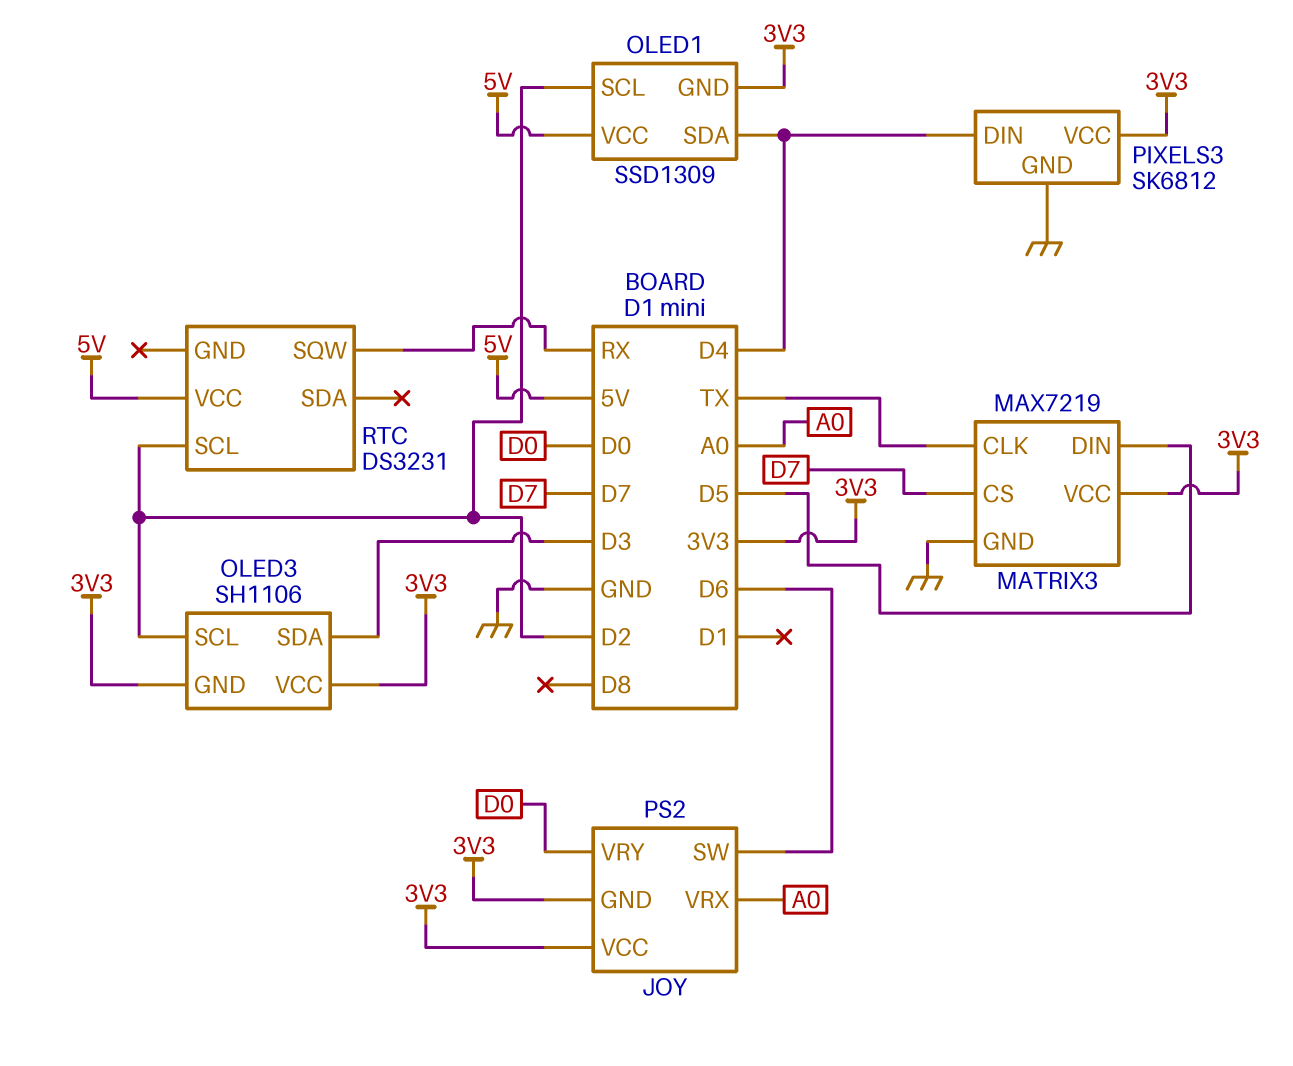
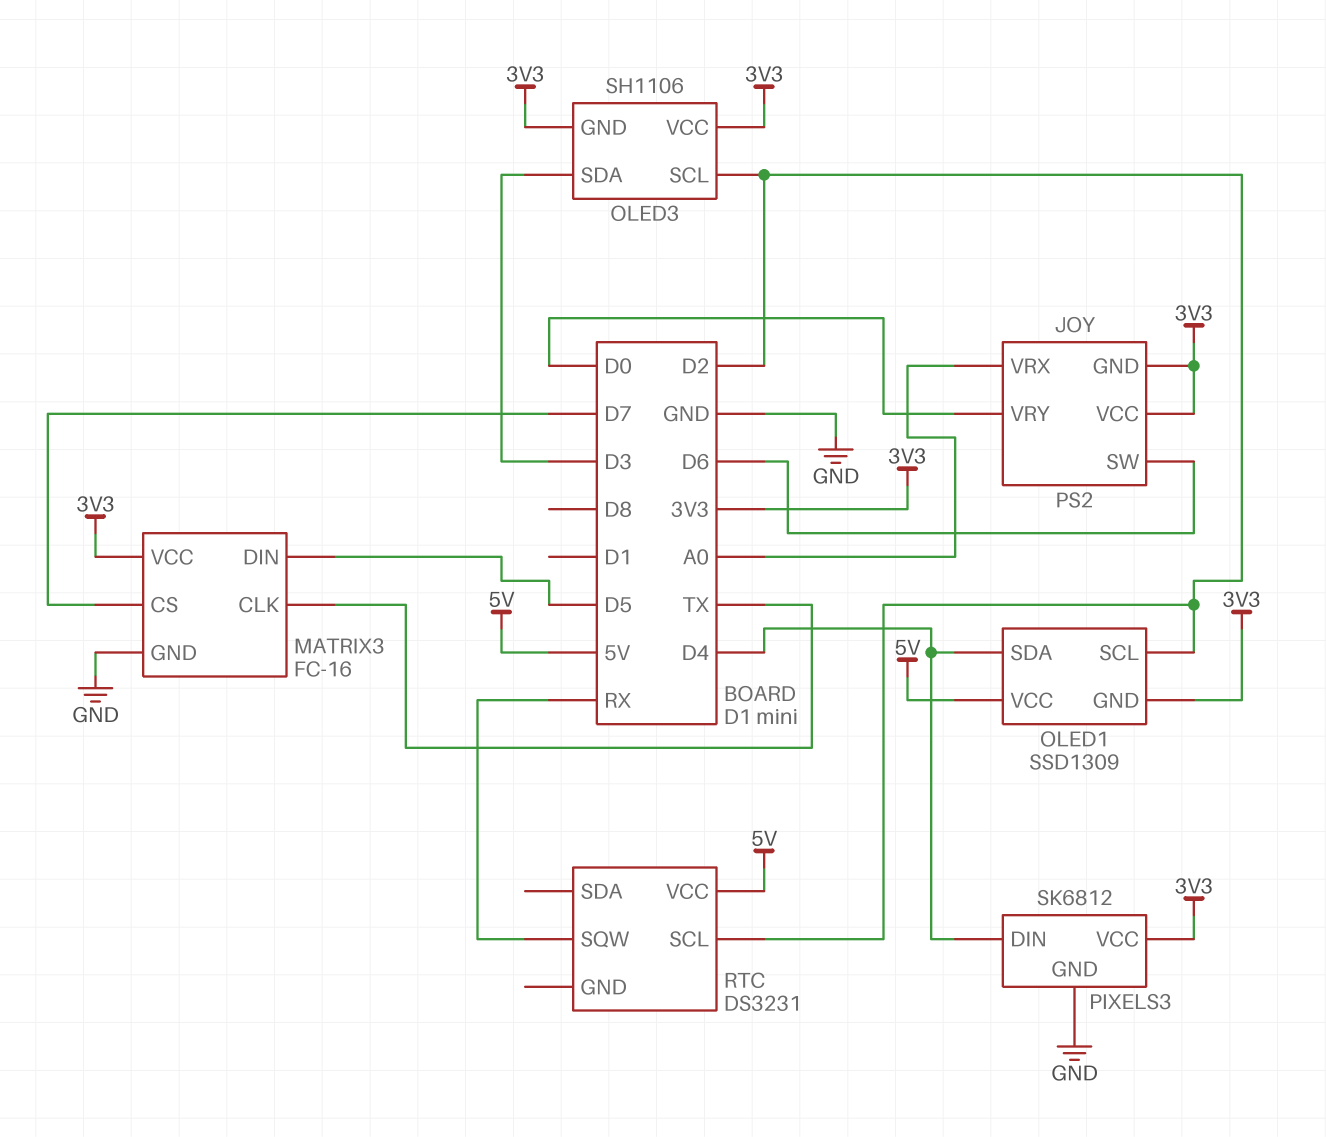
MATRIX3: MAX7219 -> FC-16

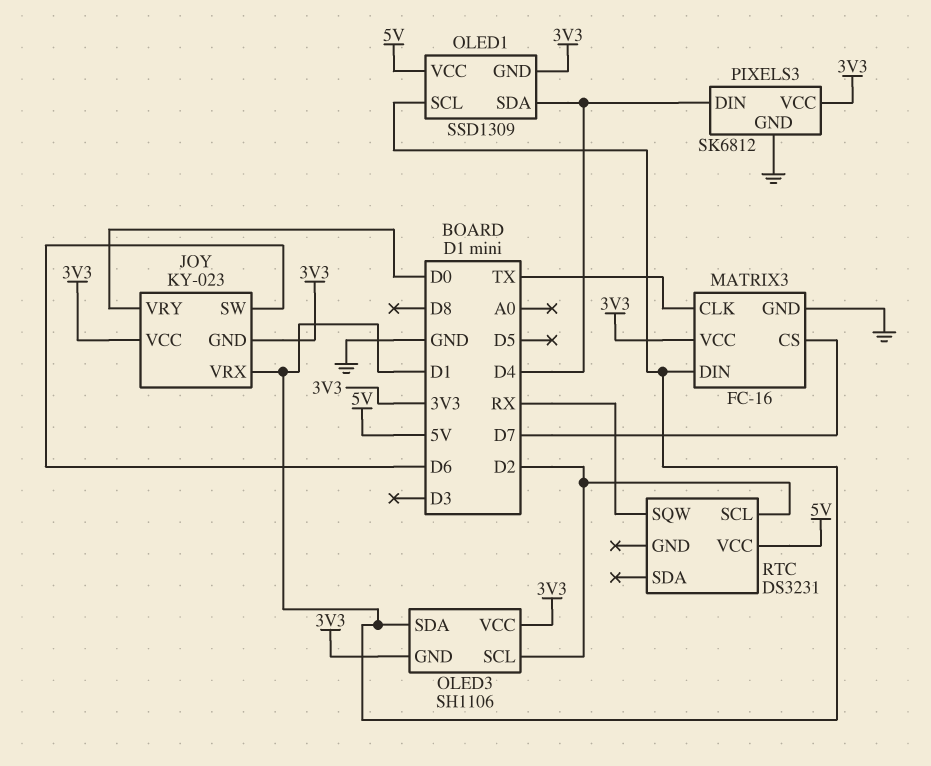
JOY: PS2 -> KY-023
JOY pin VRX: A0 -> D1
MATRIX3 pin DIN: D5 -> D1
OLED1 pin SCL: D2 -> D1
OLED3 pin SDA: D3 -> D1

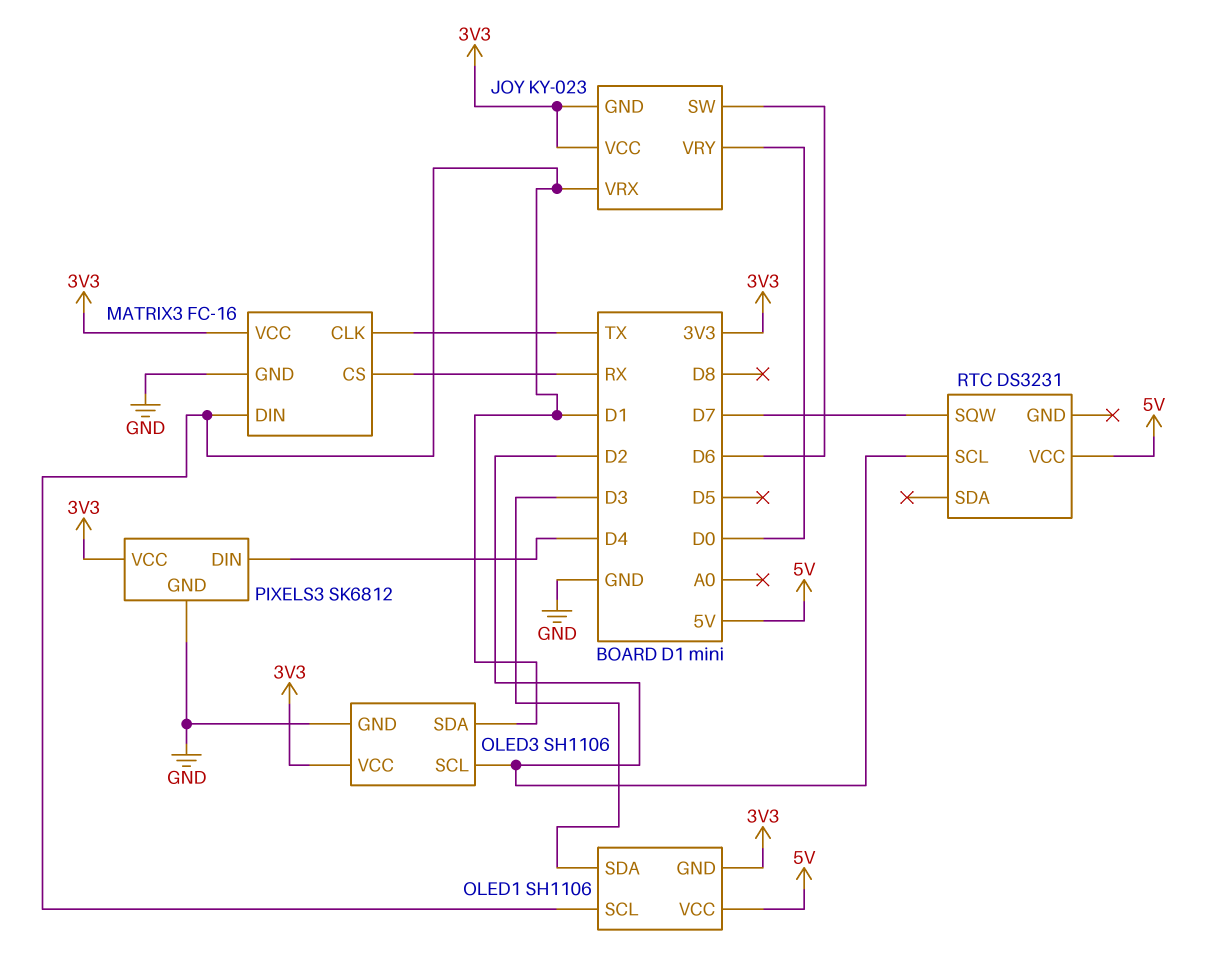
MATRIX3 pin CS: D7 -> RX
OLED1: SSD1309 -> SH1106
OLED1 pin SDA: D4 -> D3
OLED3 pin GND: 3V3 -> GND
RTC pin SQW: RX -> D7

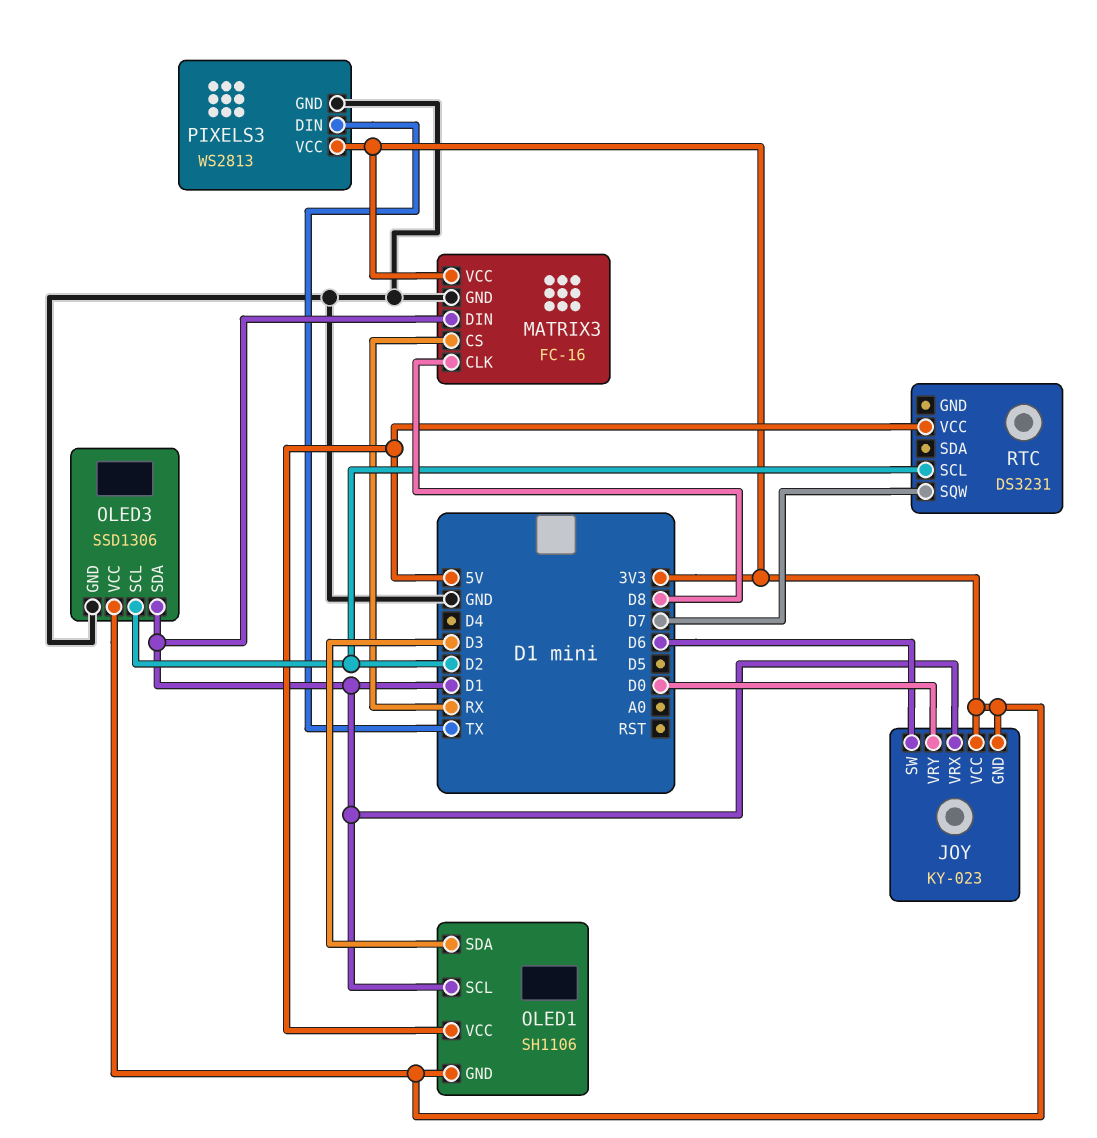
MATRIX3 pin CLK: TX -> D8
OLED3: SH1106 -> SSD1306
PIXELS3: SK6812 -> WS2813
PIXELS3 pin DIN: D4 -> TX

